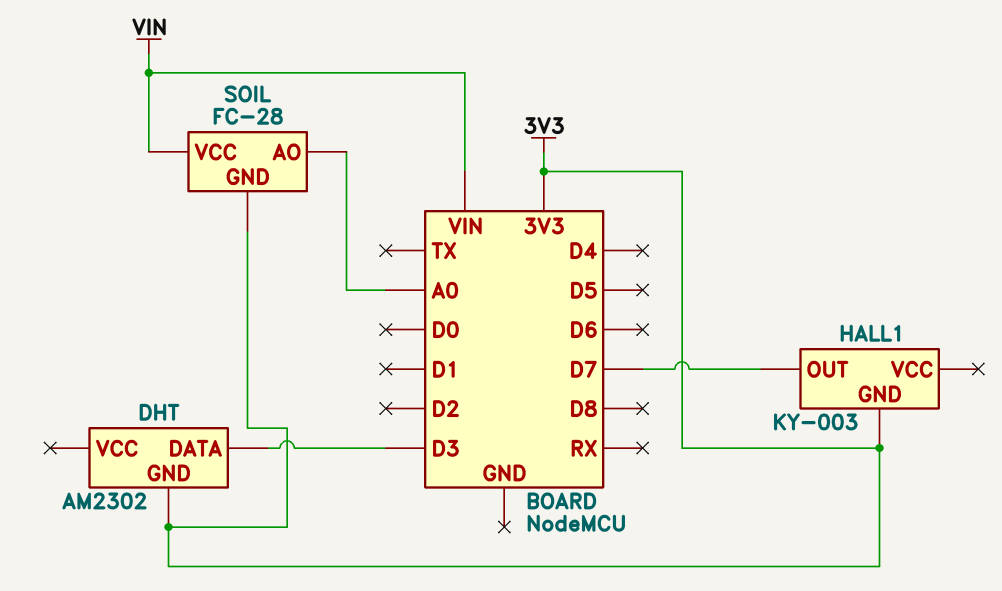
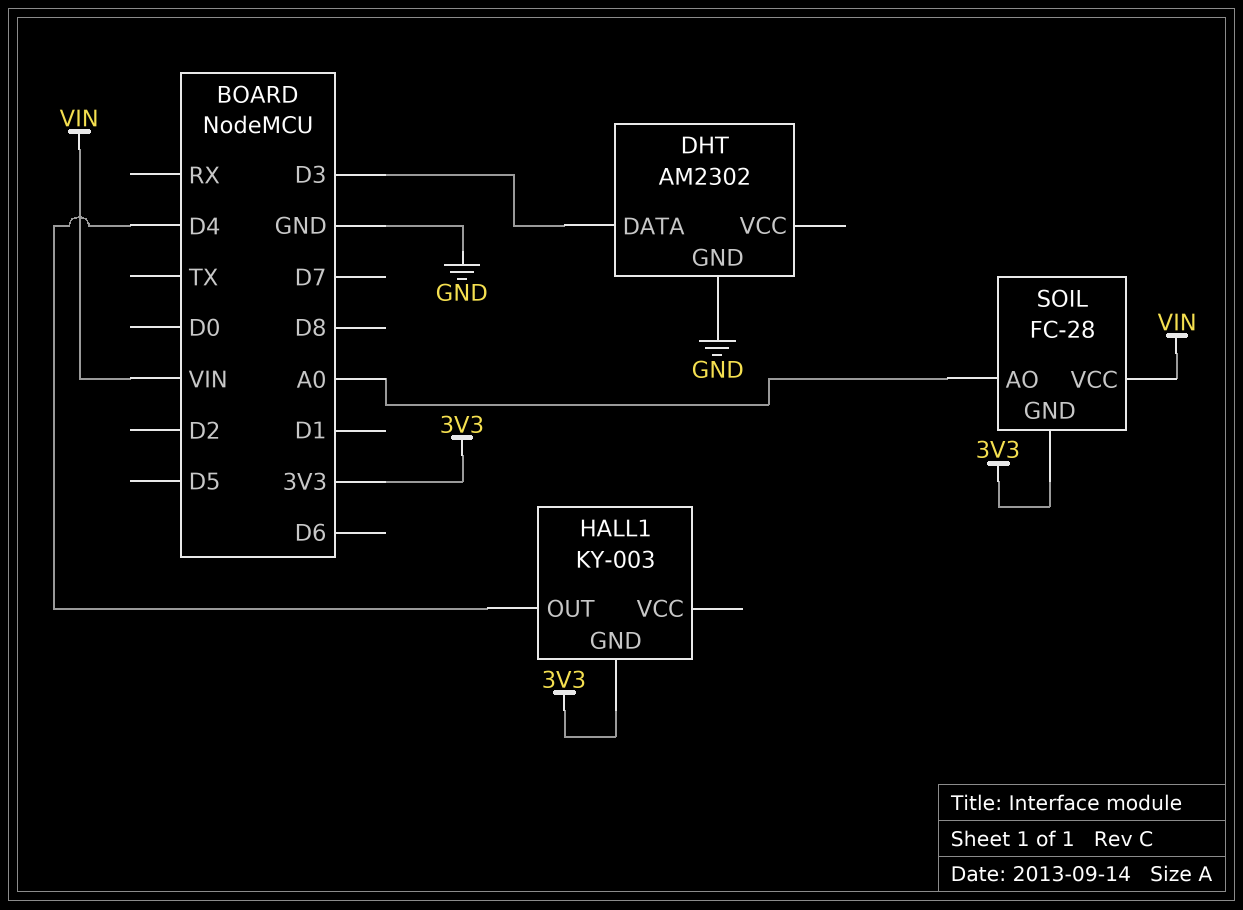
DHT pin GND: 3V3 -> GND
HALL1 pin OUT: D7 -> D4

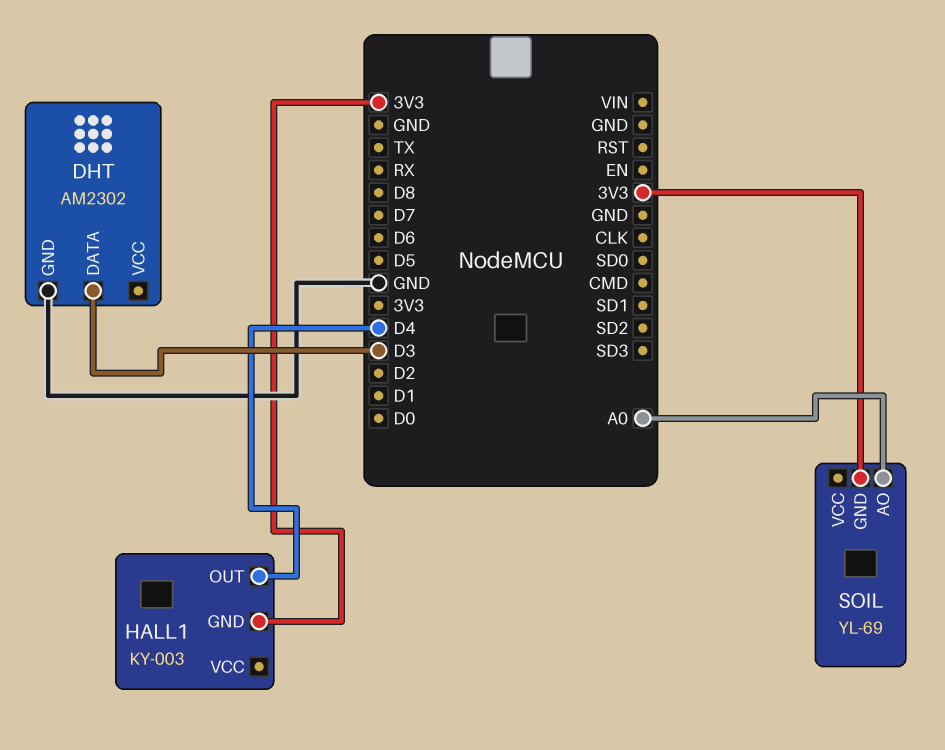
SOIL: FC-28 -> YL-69
SOIL pin VCC: VIN -> none

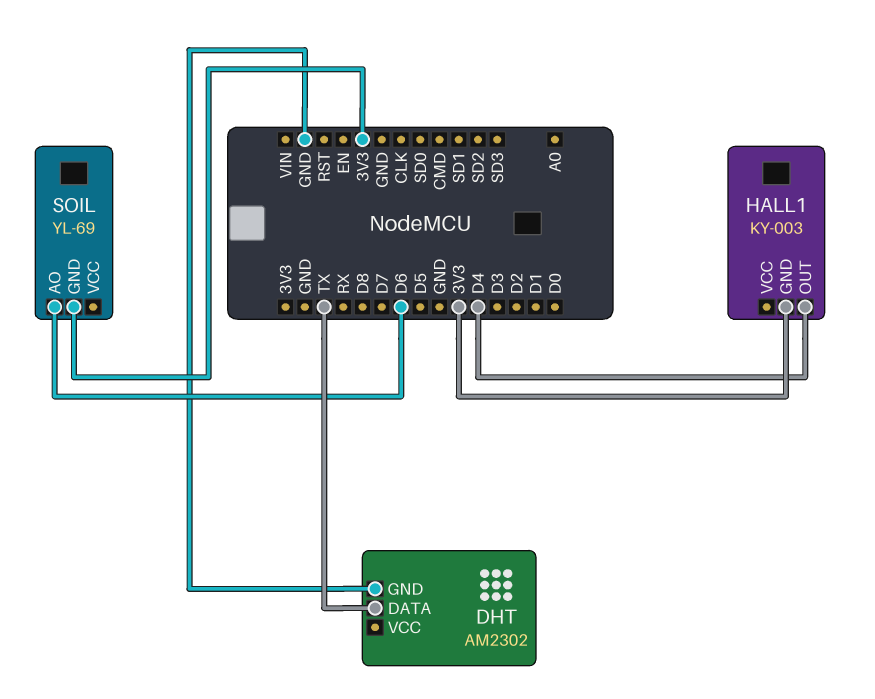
DHT pin DATA: D3 -> TX
SOIL pin AO: A0 -> D6

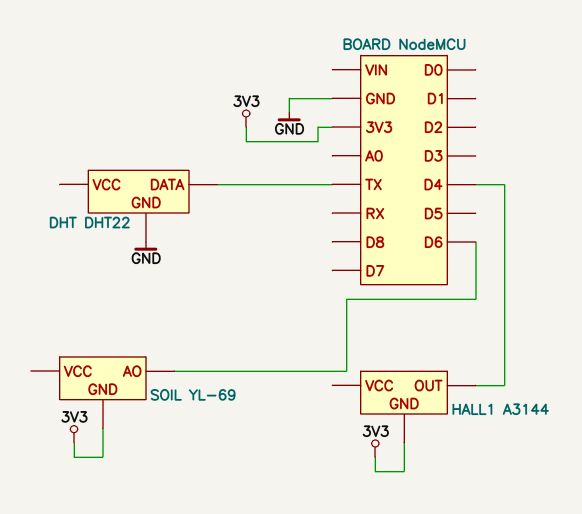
DHT: AM2302 -> DHT22
HALL1: KY-003 -> A3144

